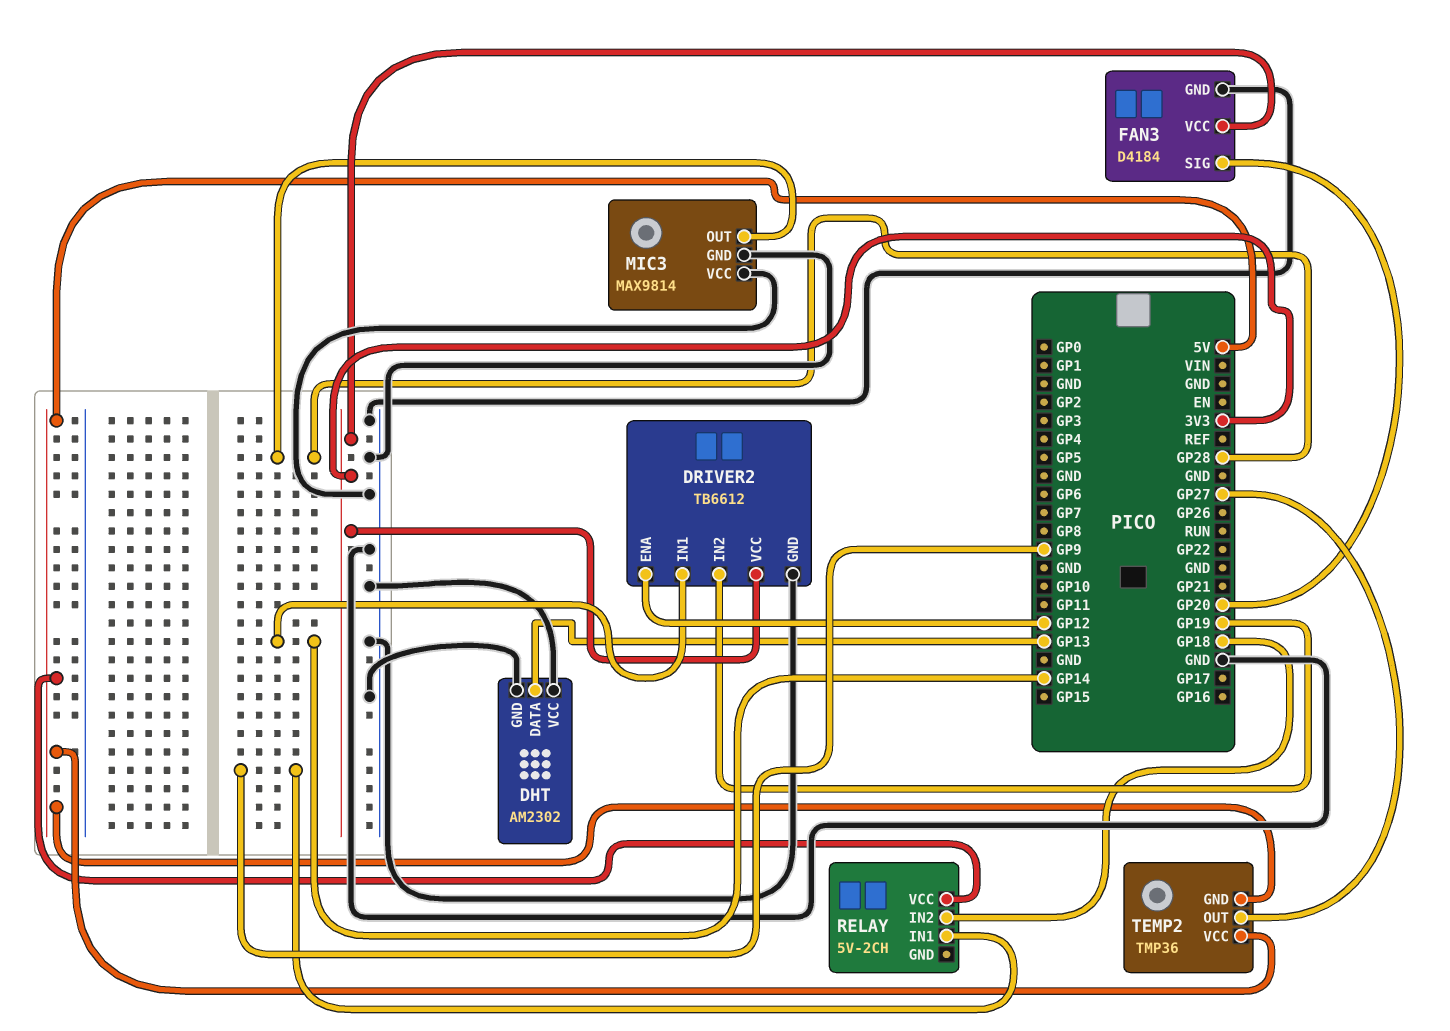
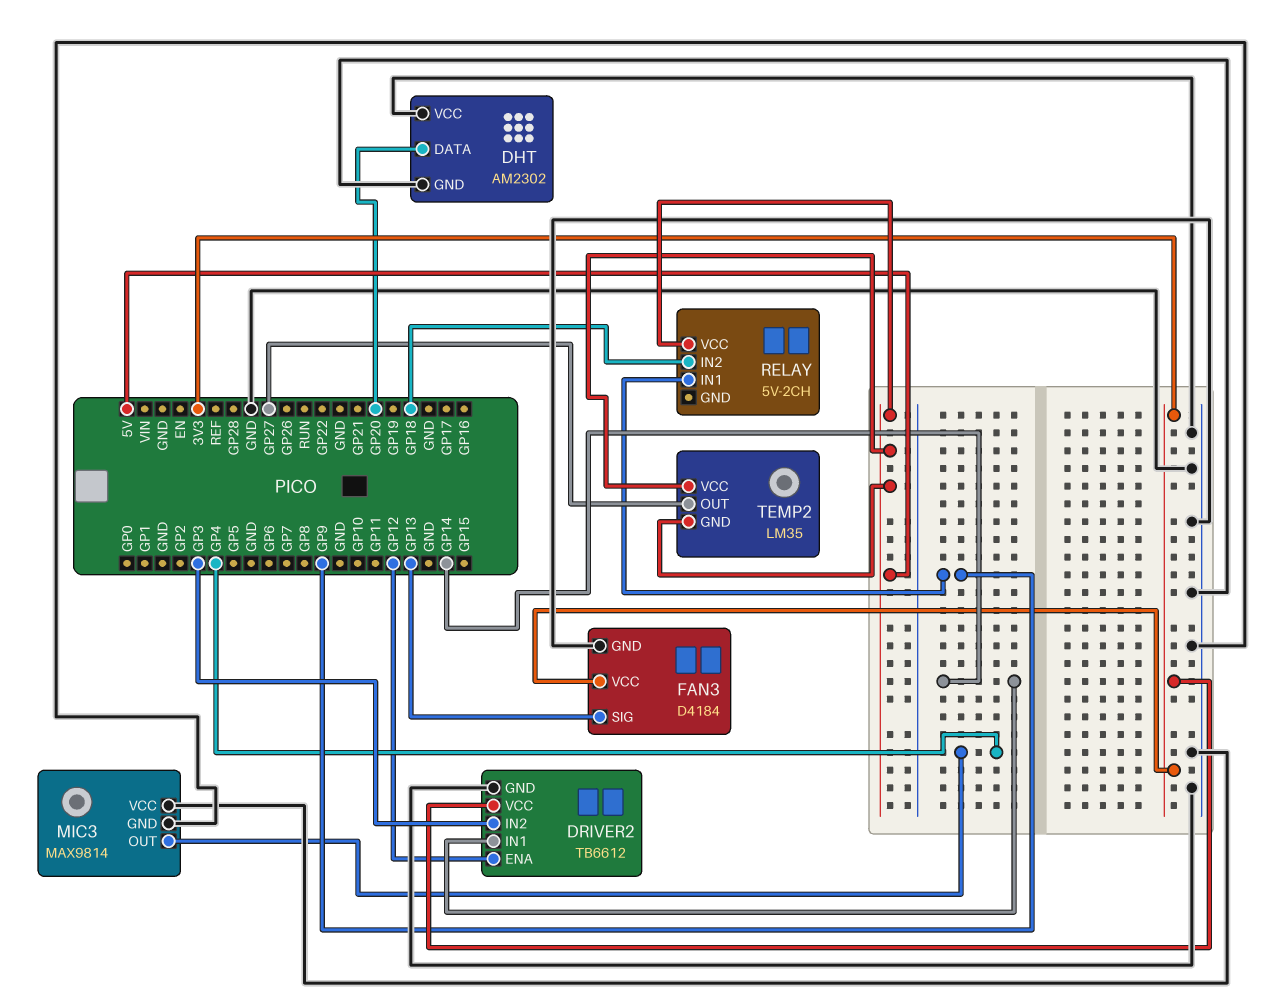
DHT pin DATA: GP13 -> GP20
DRIVER2 pin IN2: GP19 -> GP3
FAN3 pin SIG: GP20 -> GP13
MIC3 pin OUT: GP28 -> GP4
TEMP2: TMP36 -> LM35

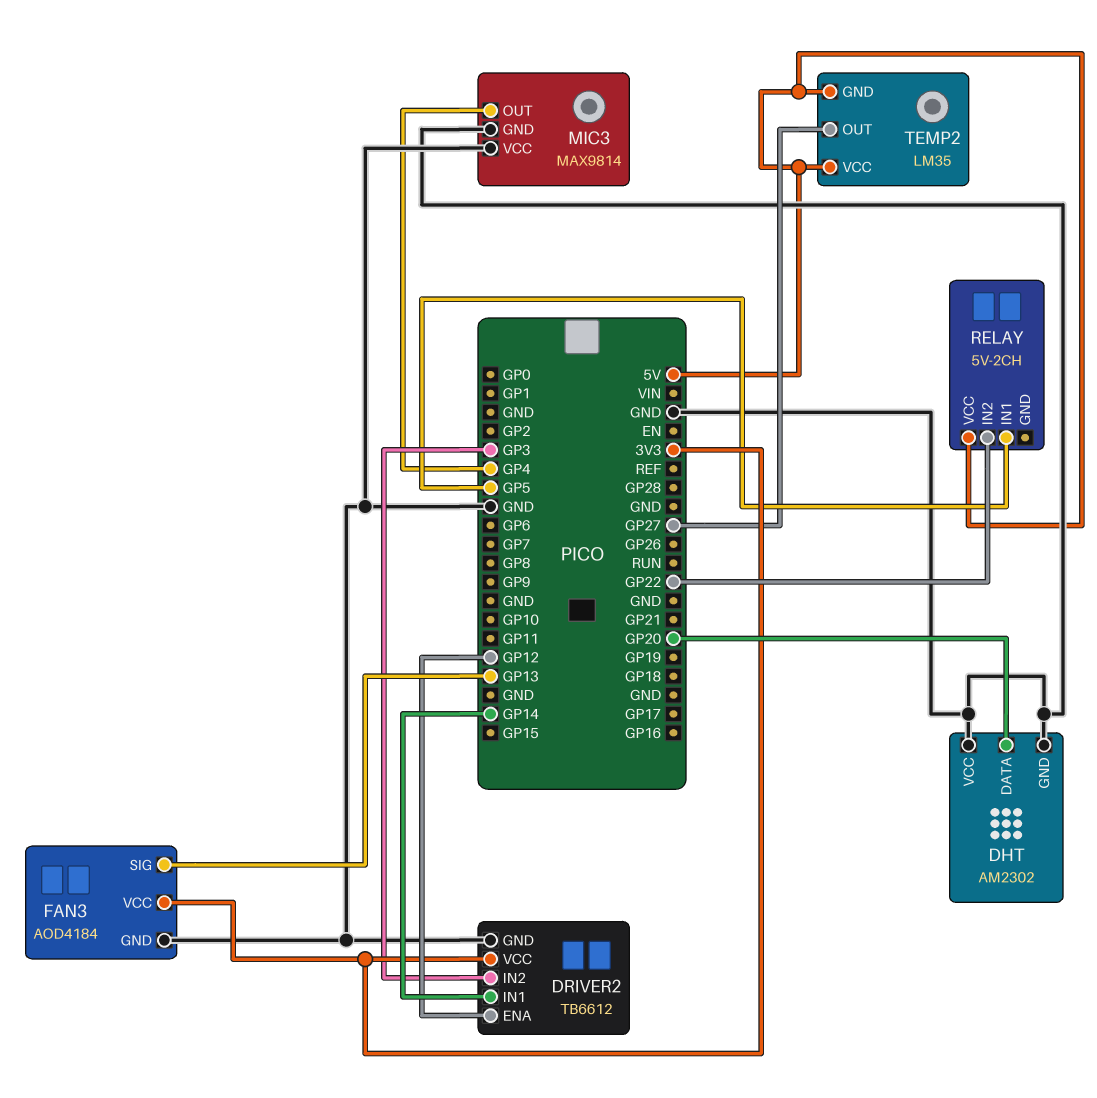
FAN3: D4184 -> AOD4184
RELAY pin IN1: GP9 -> GP5
RELAY pin IN2: GP18 -> GP22

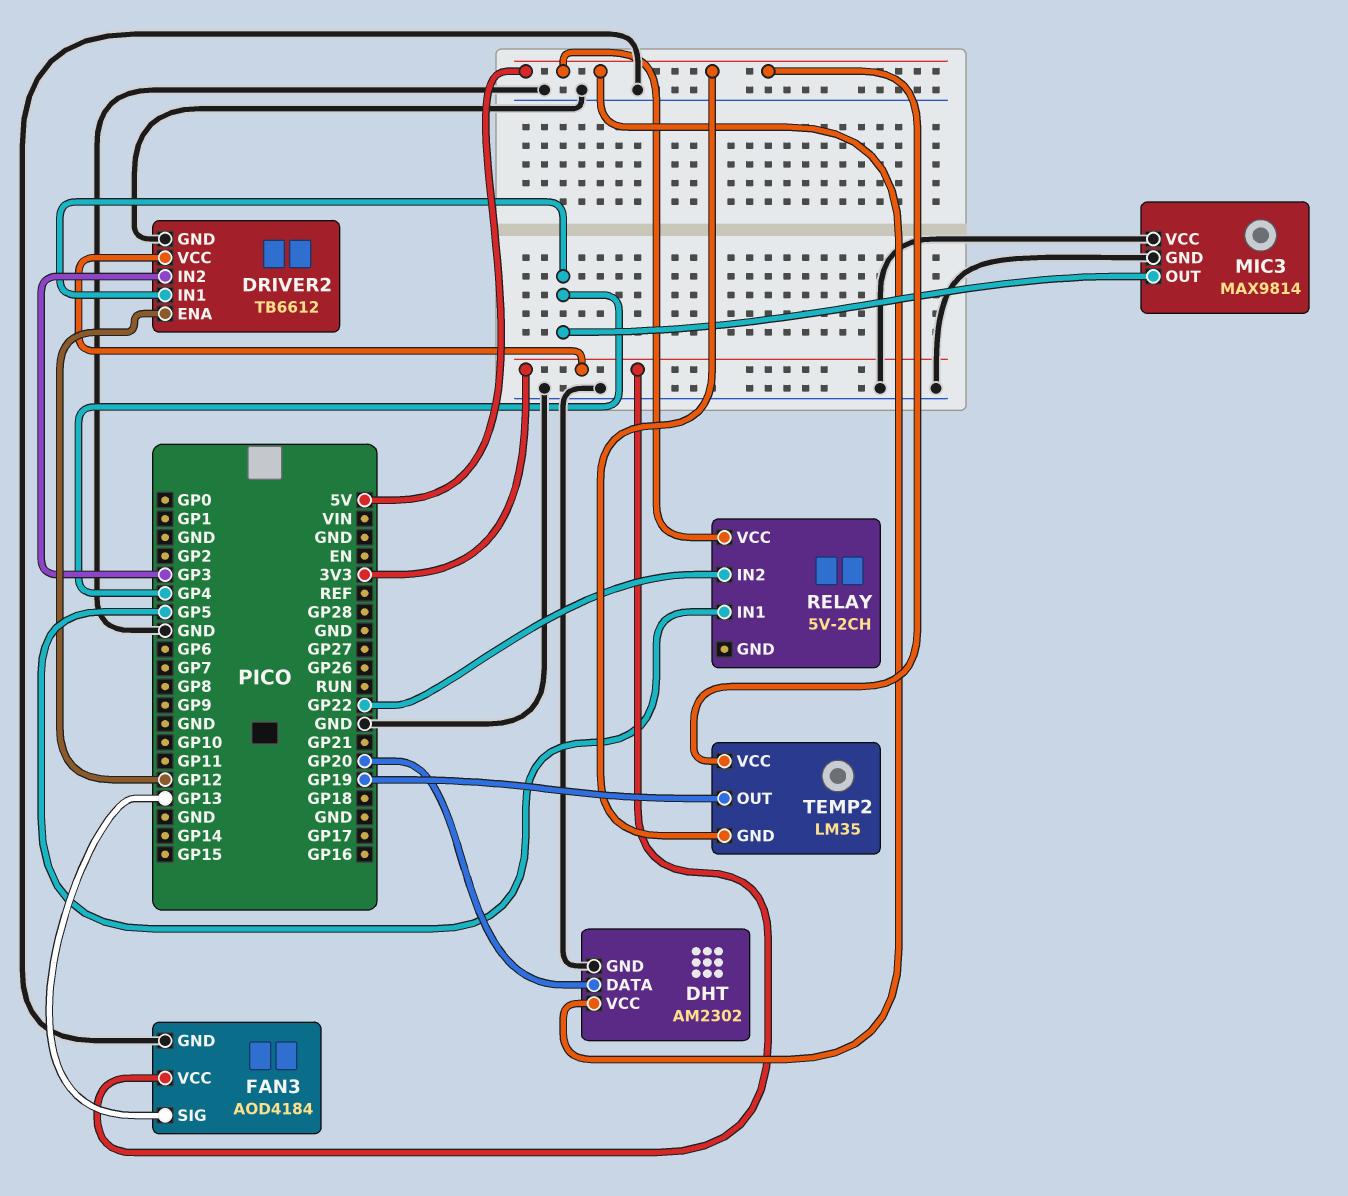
DHT pin VCC: GND -> 5V
DRIVER2 pin IN1: GP14 -> GP4
TEMP2 pin OUT: GP27 -> GP19

